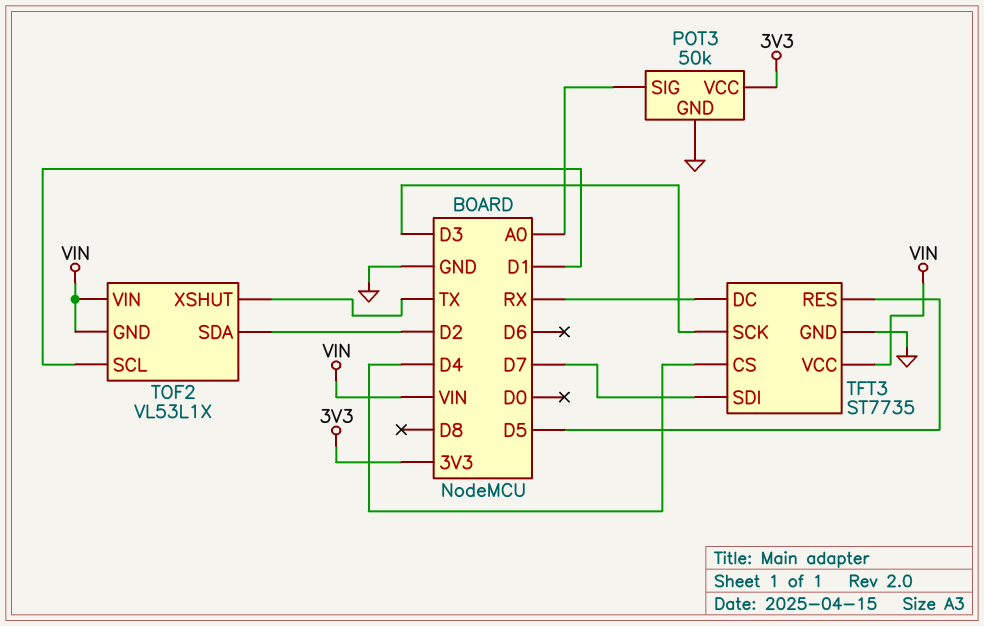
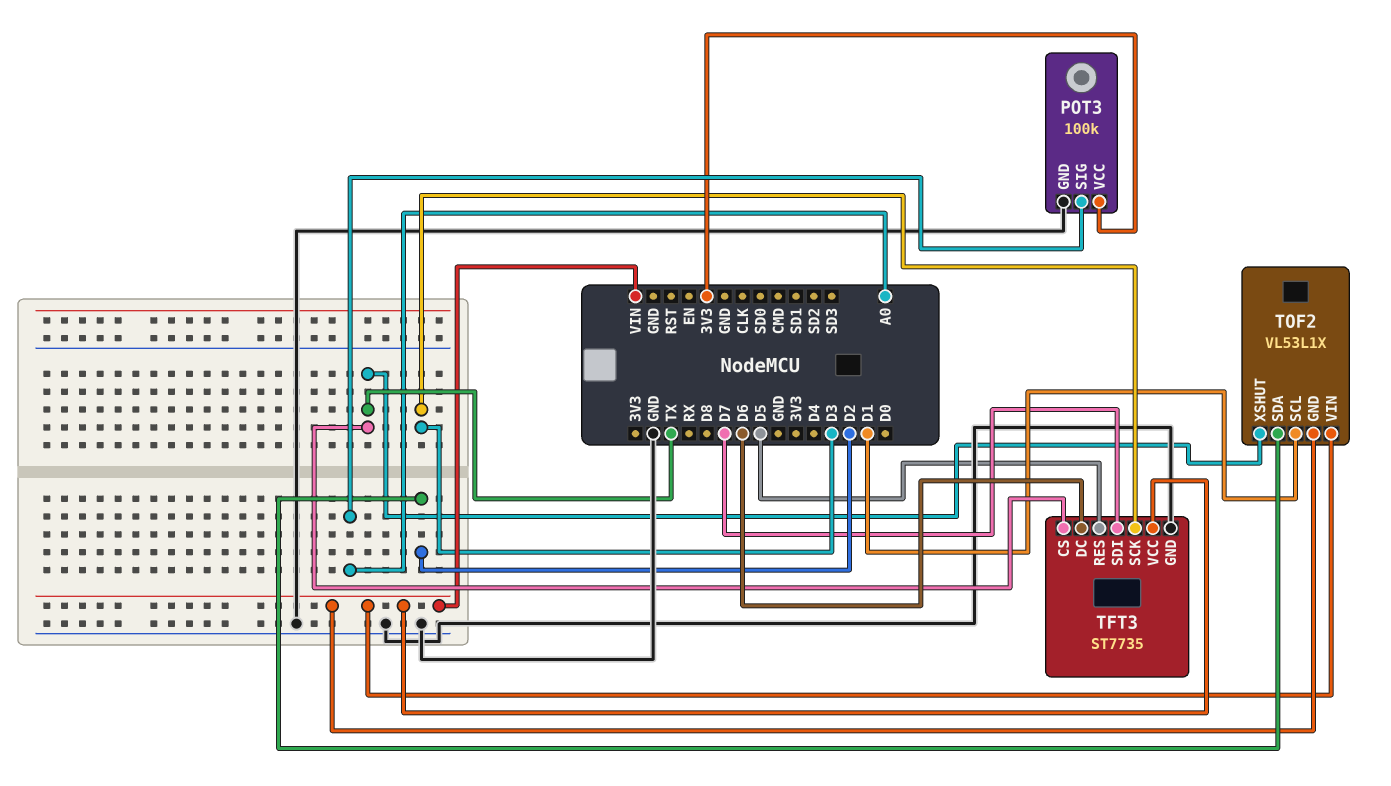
POT3: 50k -> 100k
TFT3 pin CS: D4 -> TX
TFT3 pin DC: RX -> D6

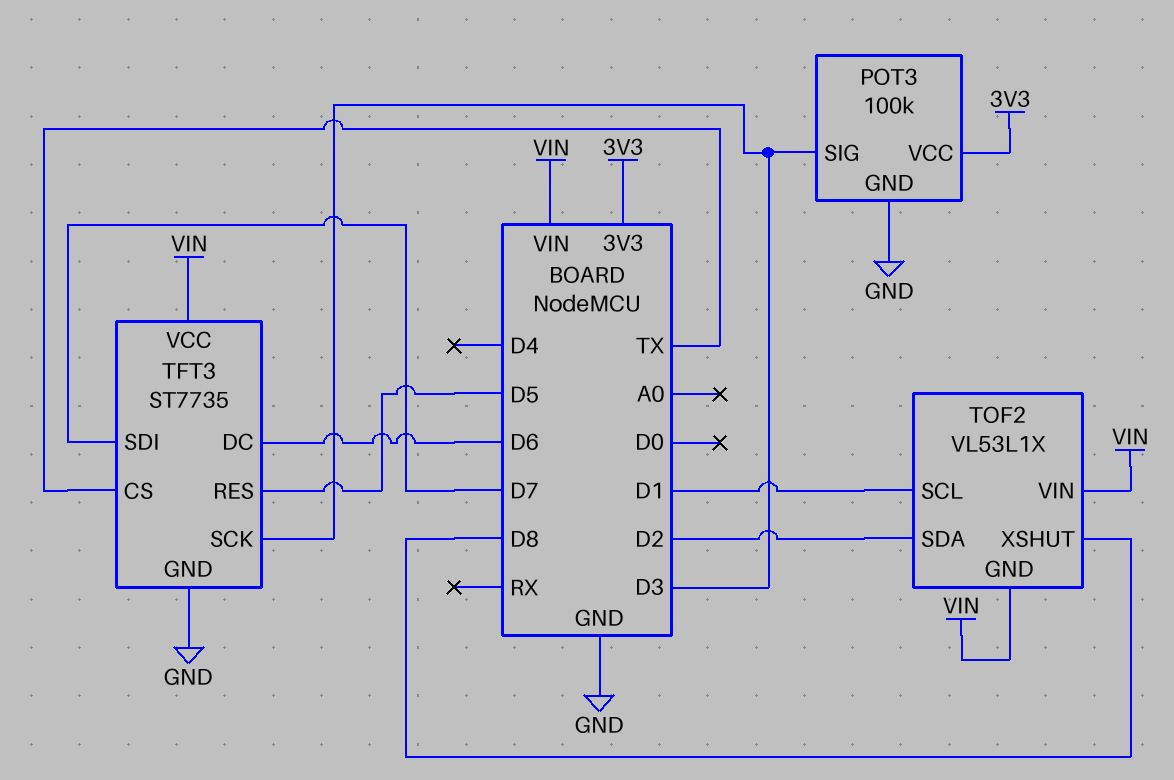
POT3 pin SIG: A0 -> D3
TOF2 pin XSHUT: TX -> D8

